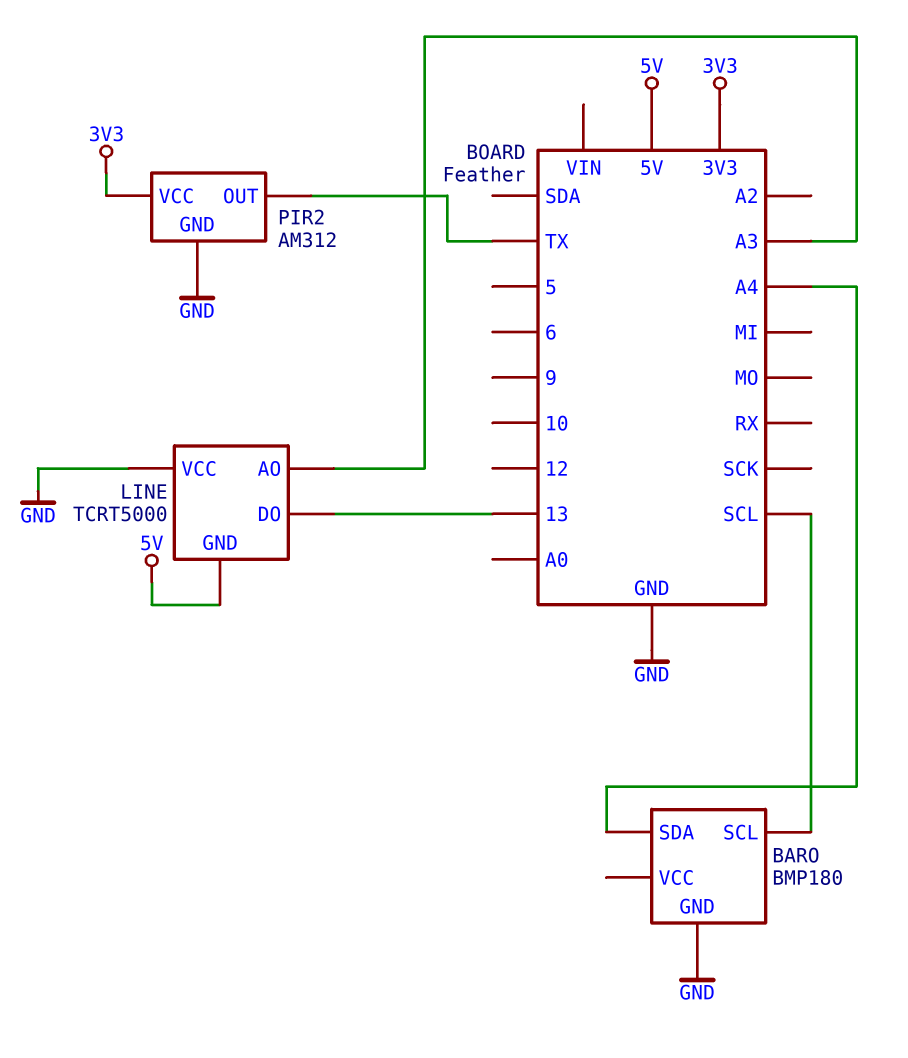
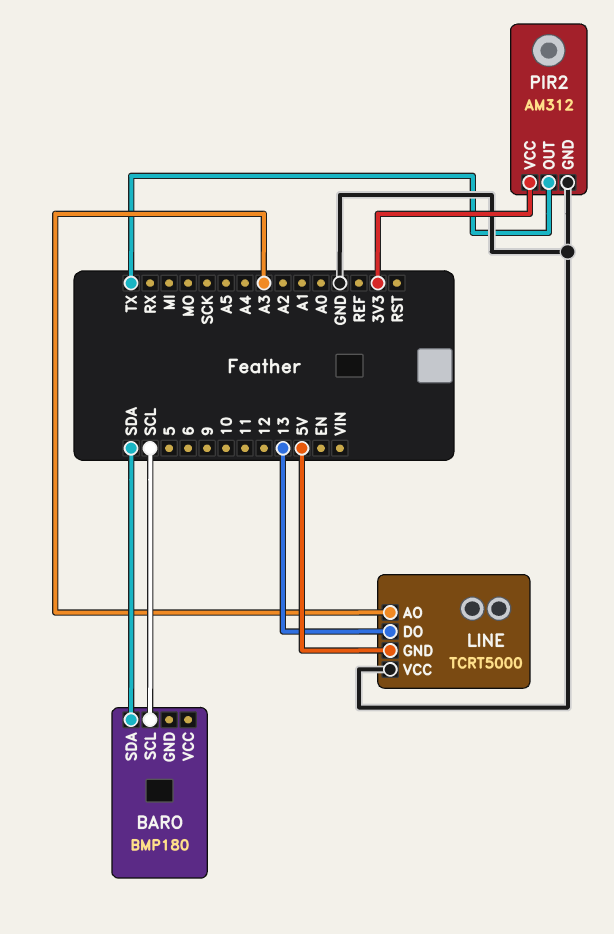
BARO pin GND: GND -> none
BARO pin SDA: A4 -> SDA

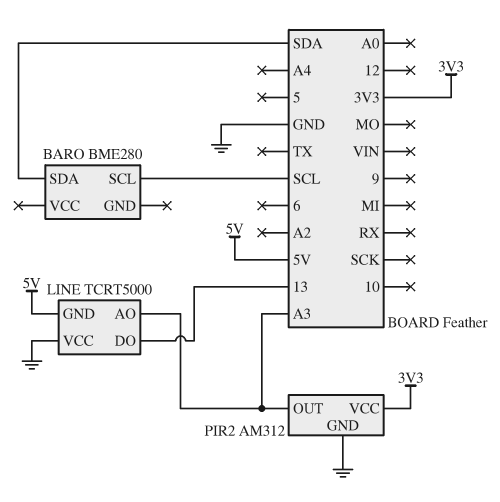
BARO: BMP180 -> BME280
PIR2 pin OUT: TX -> A3

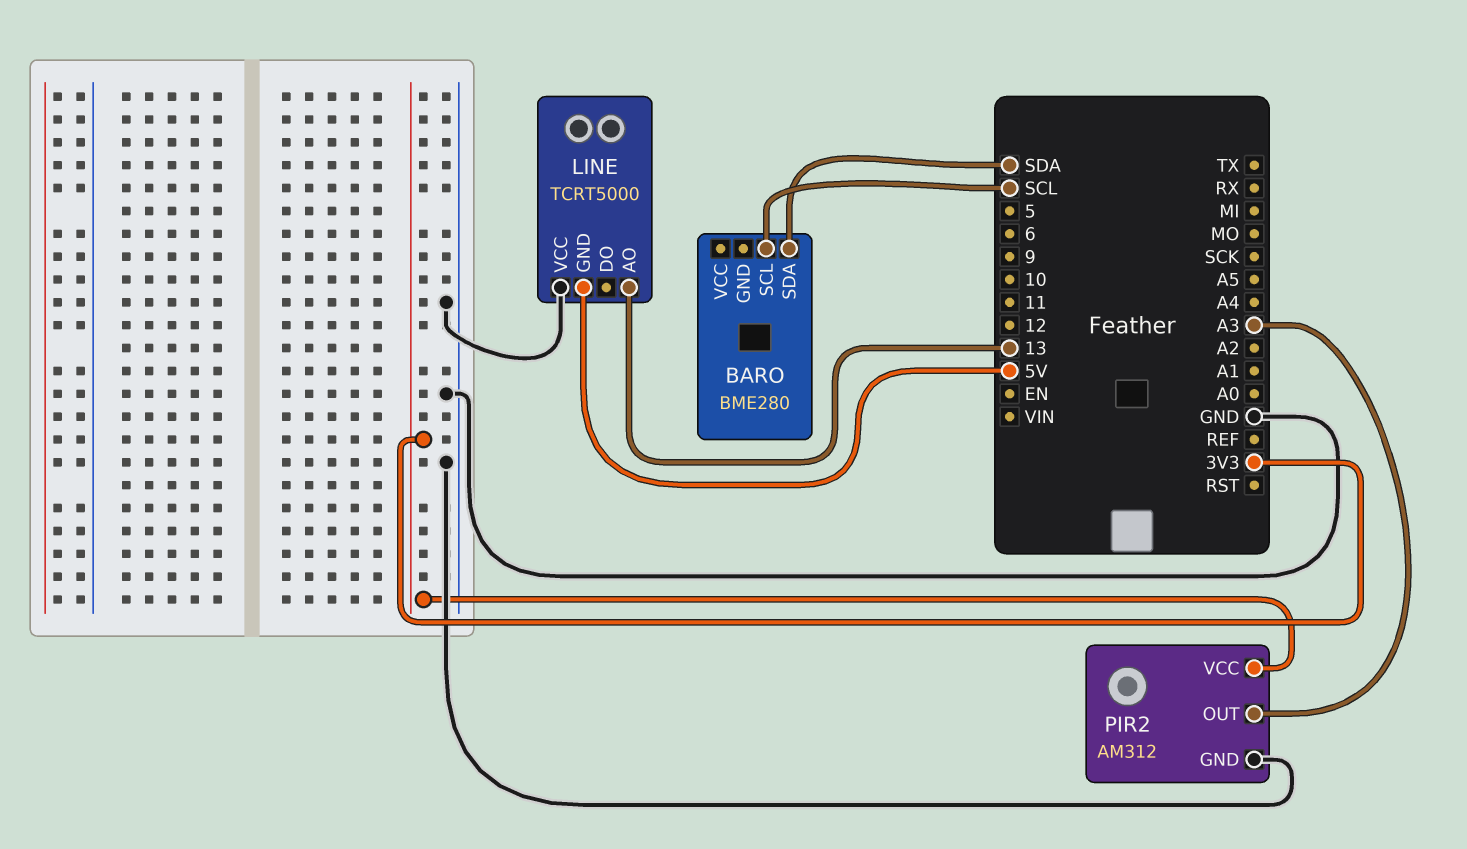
LINE pin AO: A3 -> 13
LINE pin DO: 13 -> none

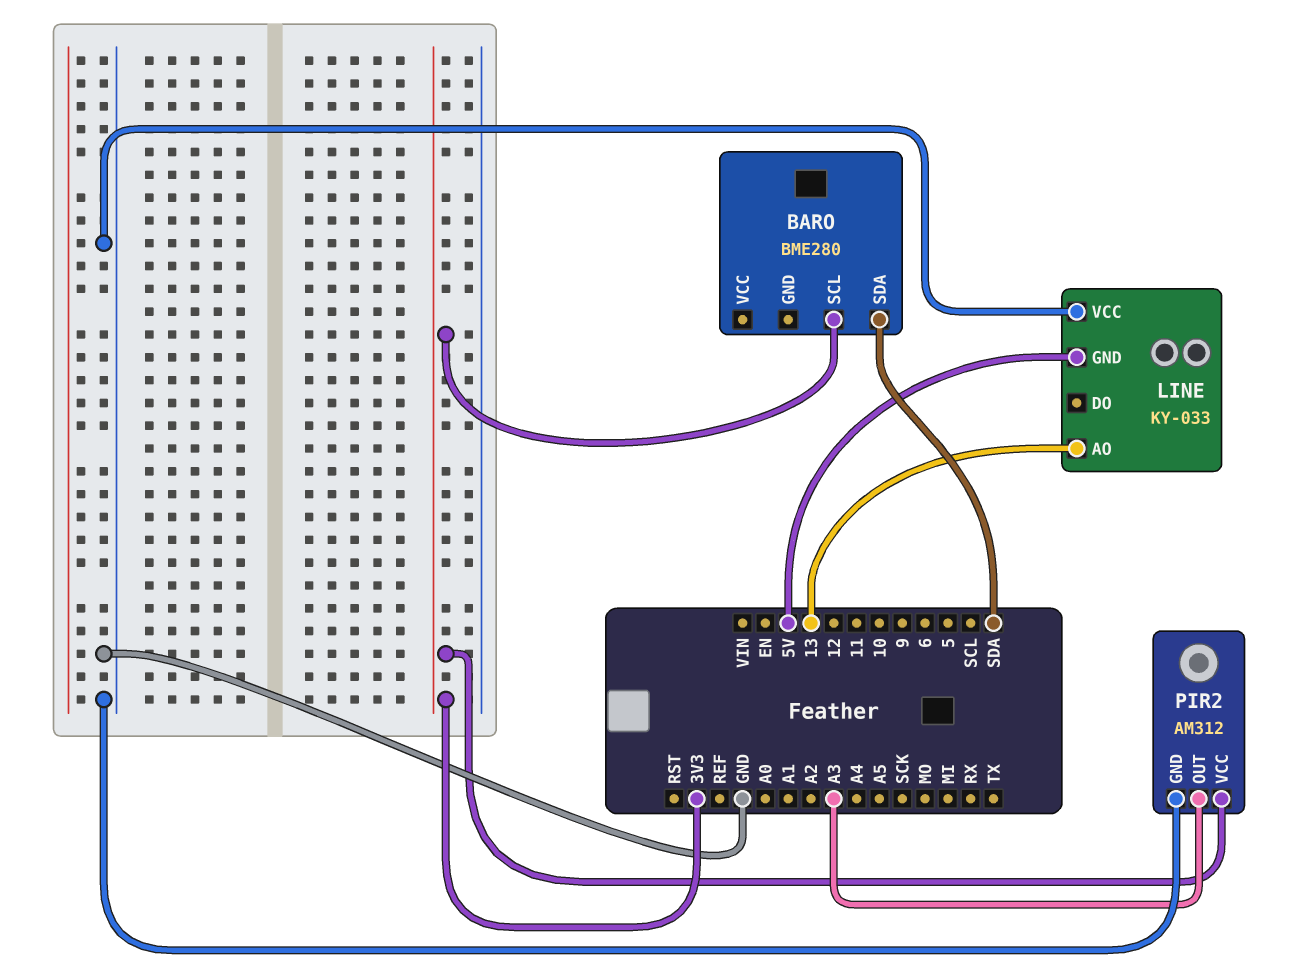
BARO pin SCL: SCL -> 3V3
LINE: TCRT5000 -> KY-033

